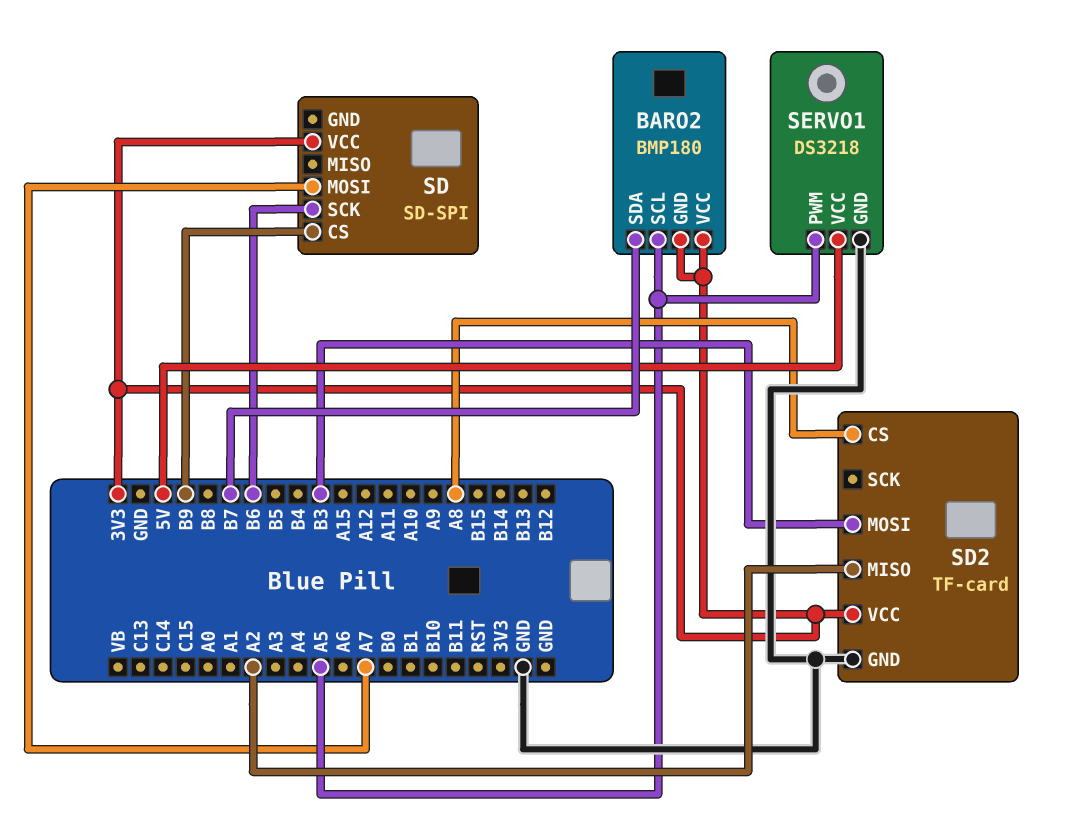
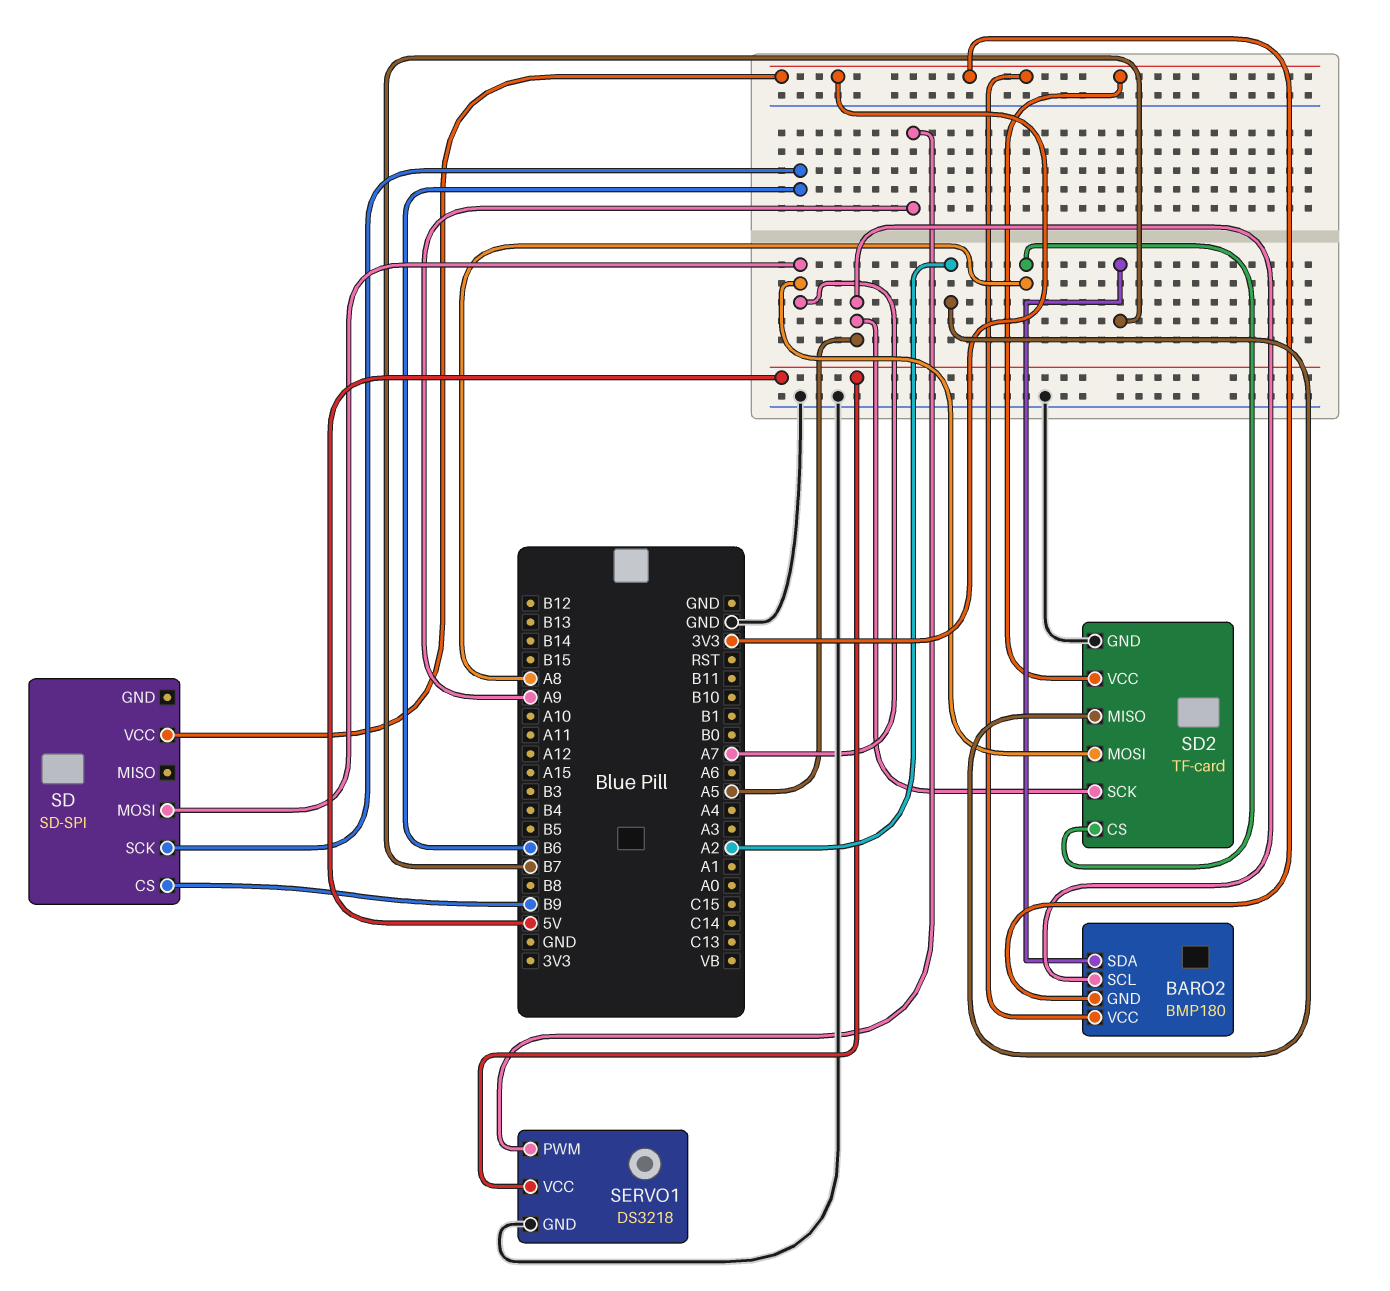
SD2 pin MOSI: B3 -> A7
SD2 pin SCK: none -> A5
SERVO1 pin PWM: A5 -> A9

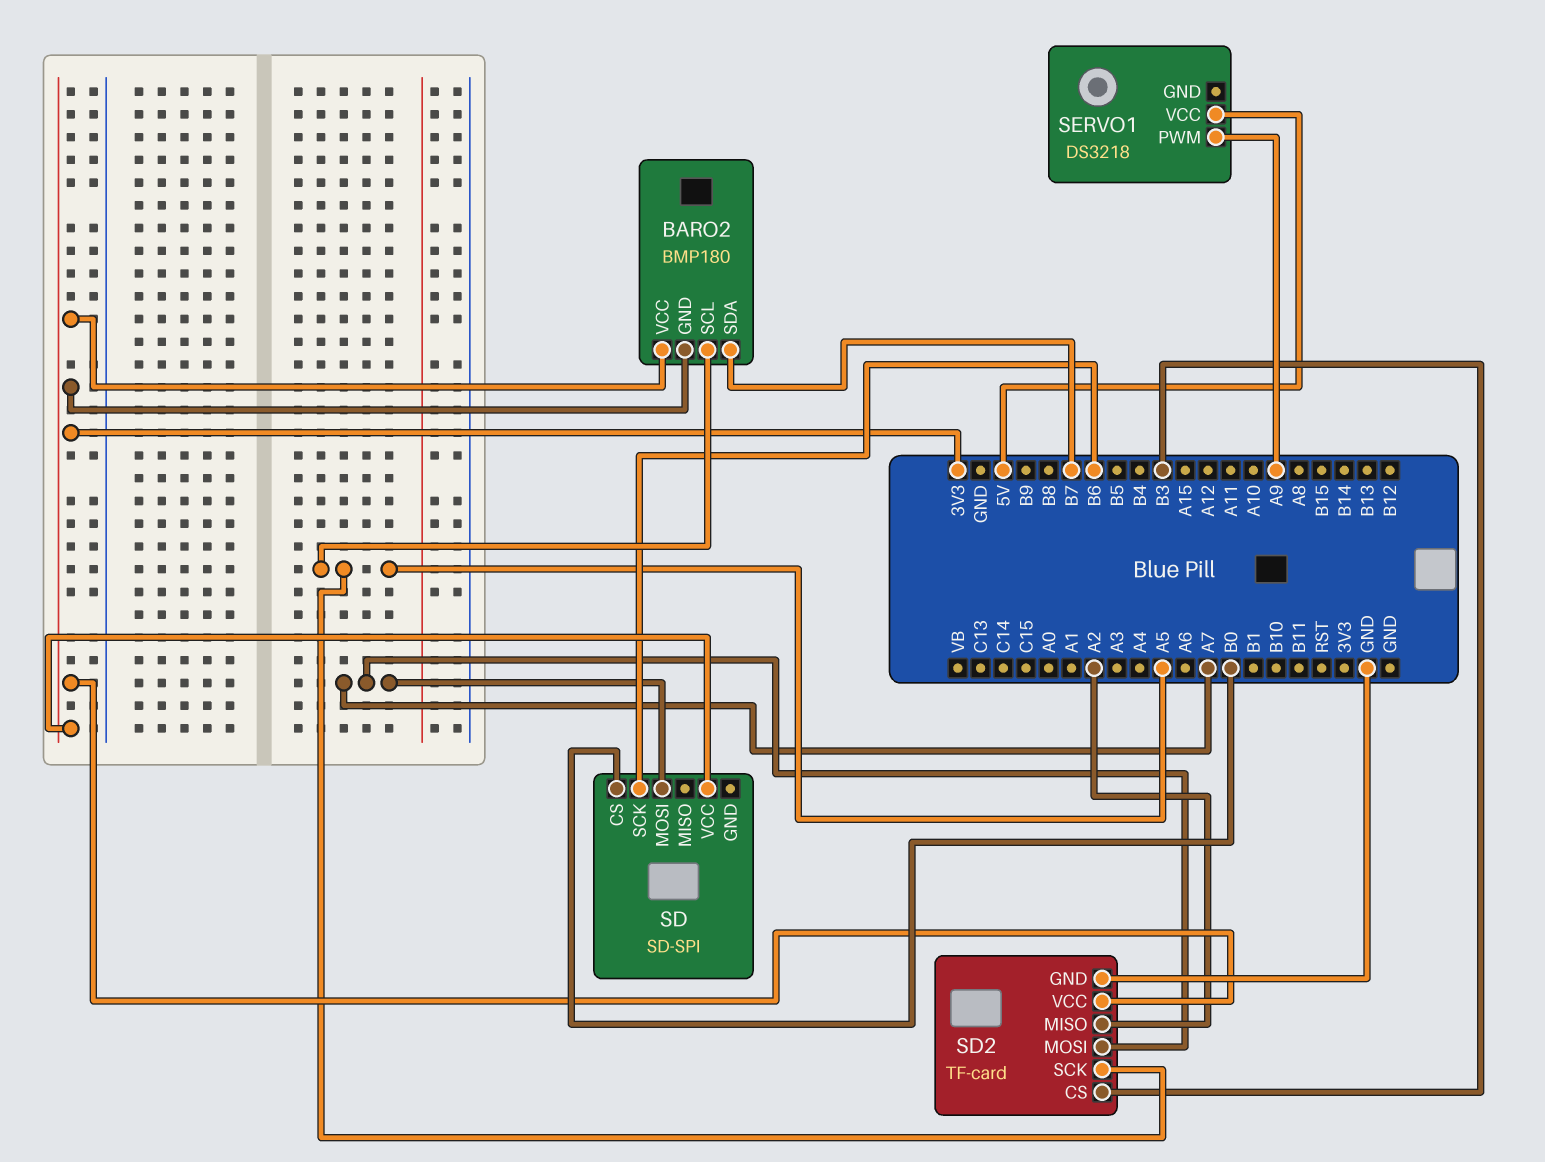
SD pin CS: B9 -> B0
SD2 pin CS: A8 -> B3
SERVO1 pin GND: GND -> none

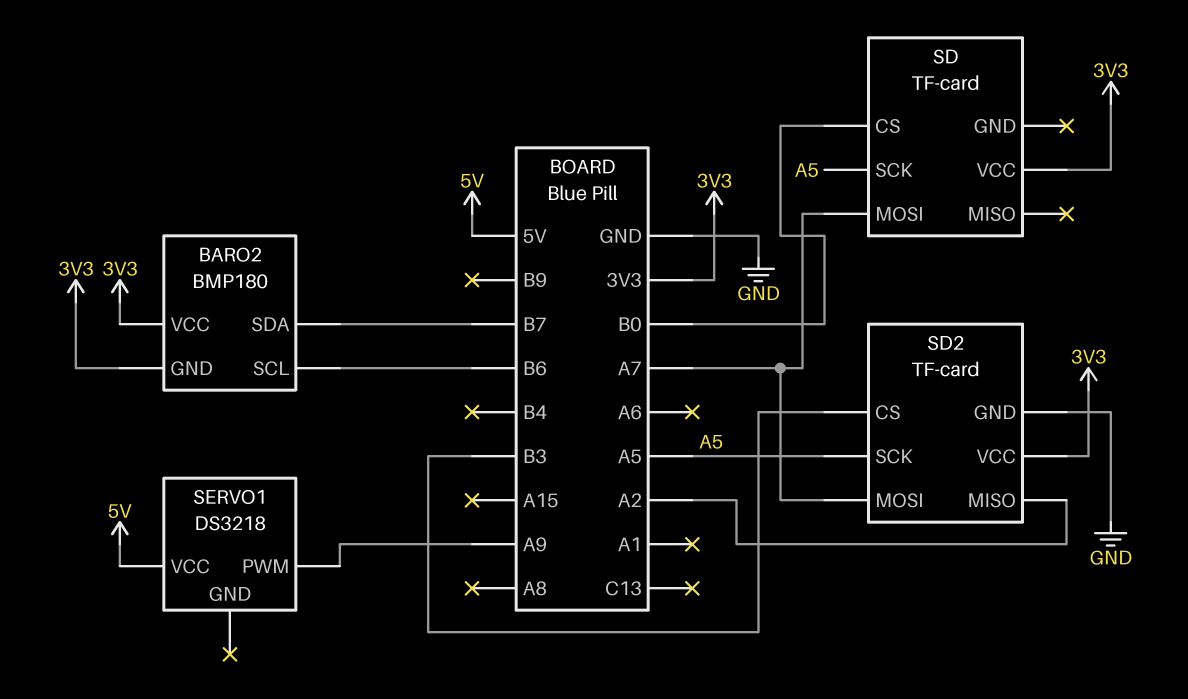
BARO2 pin SCL: A5 -> B6
SD: SD-SPI -> TF-card
SD pin SCK: B6 -> A5

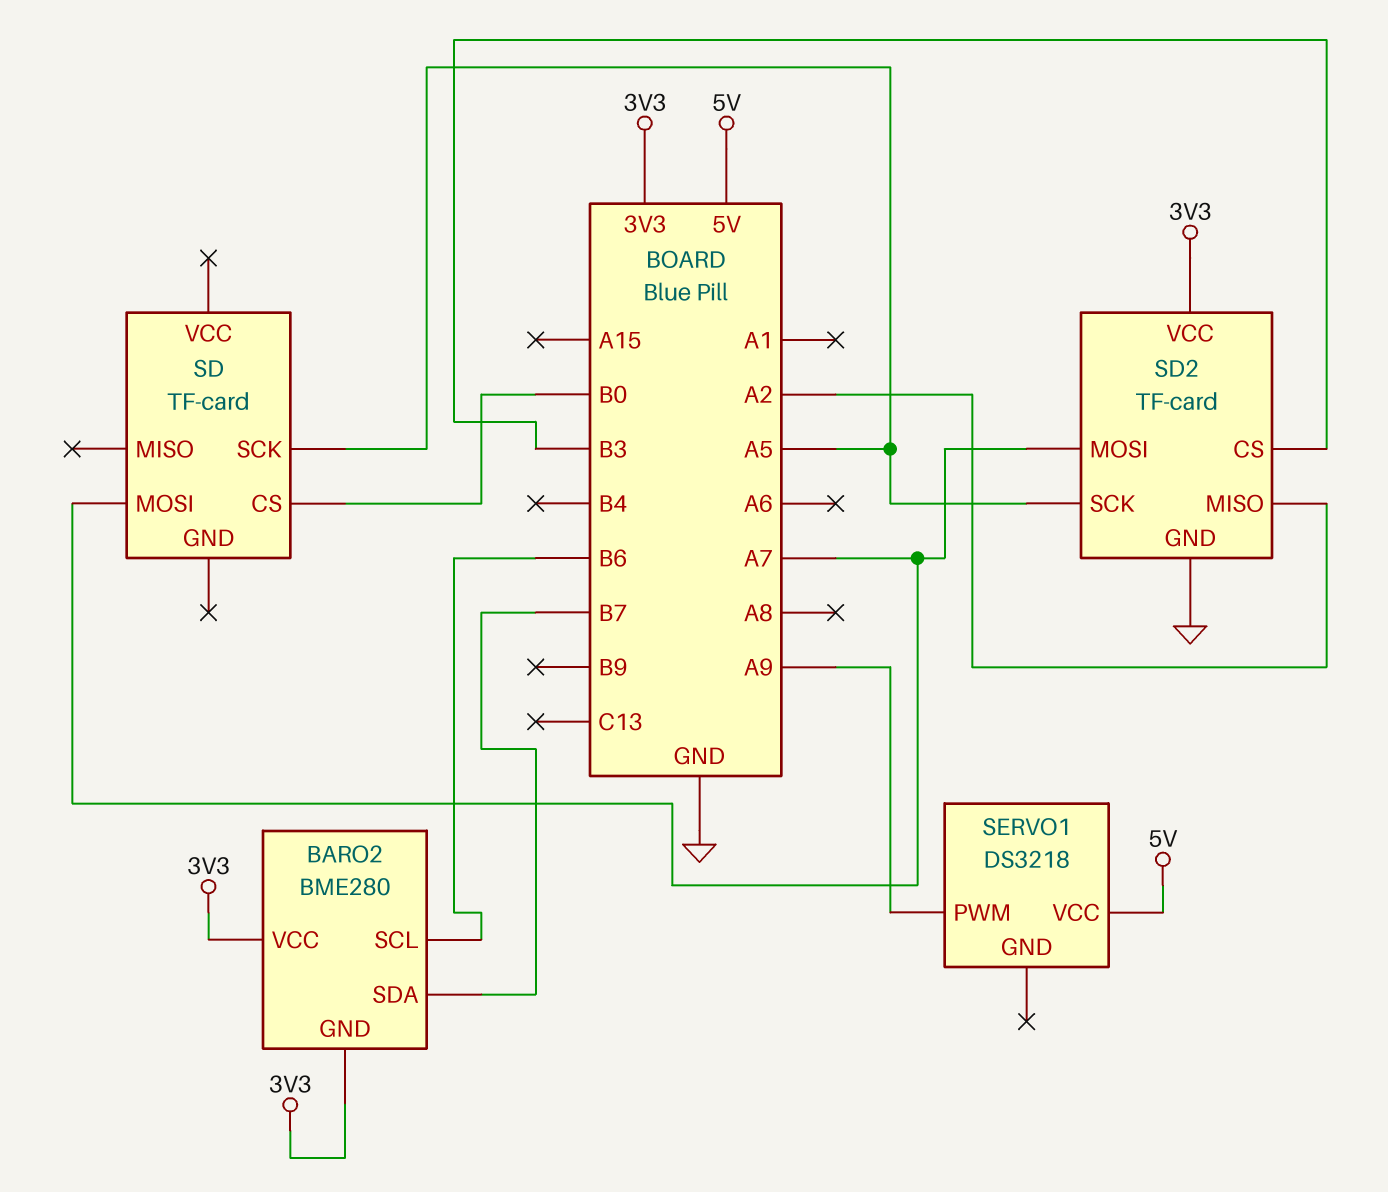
BARO2: BMP180 -> BME280
SD pin VCC: 3V3 -> none

